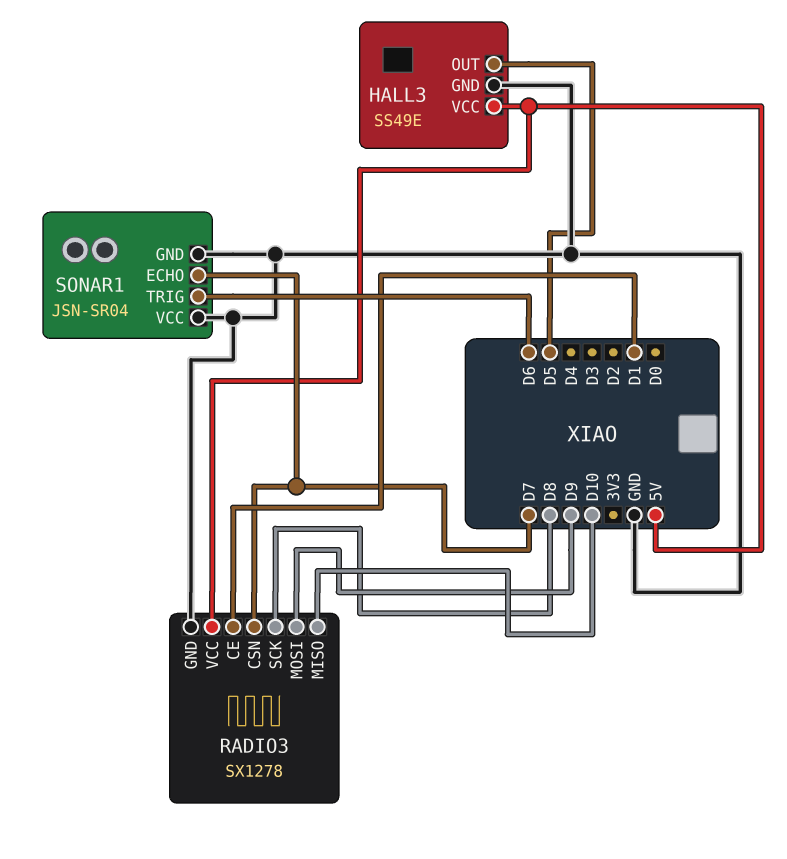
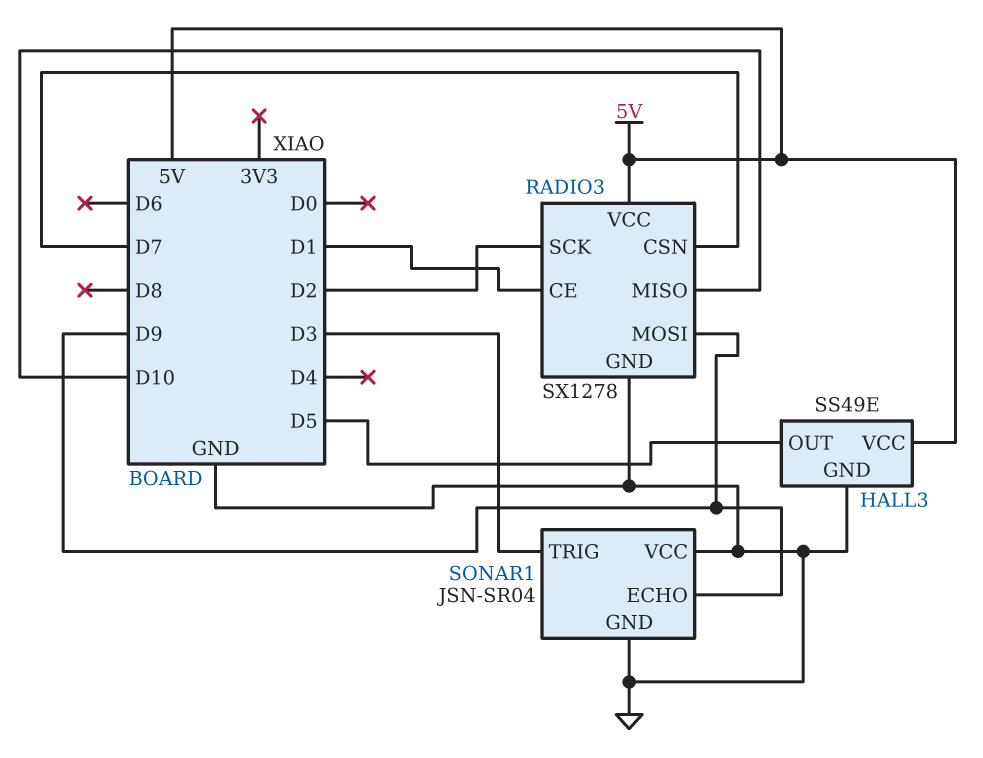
RADIO3 pin SCK: D8 -> D2
SONAR1 pin ECHO: D7 -> D9
SONAR1 pin TRIG: D6 -> D3

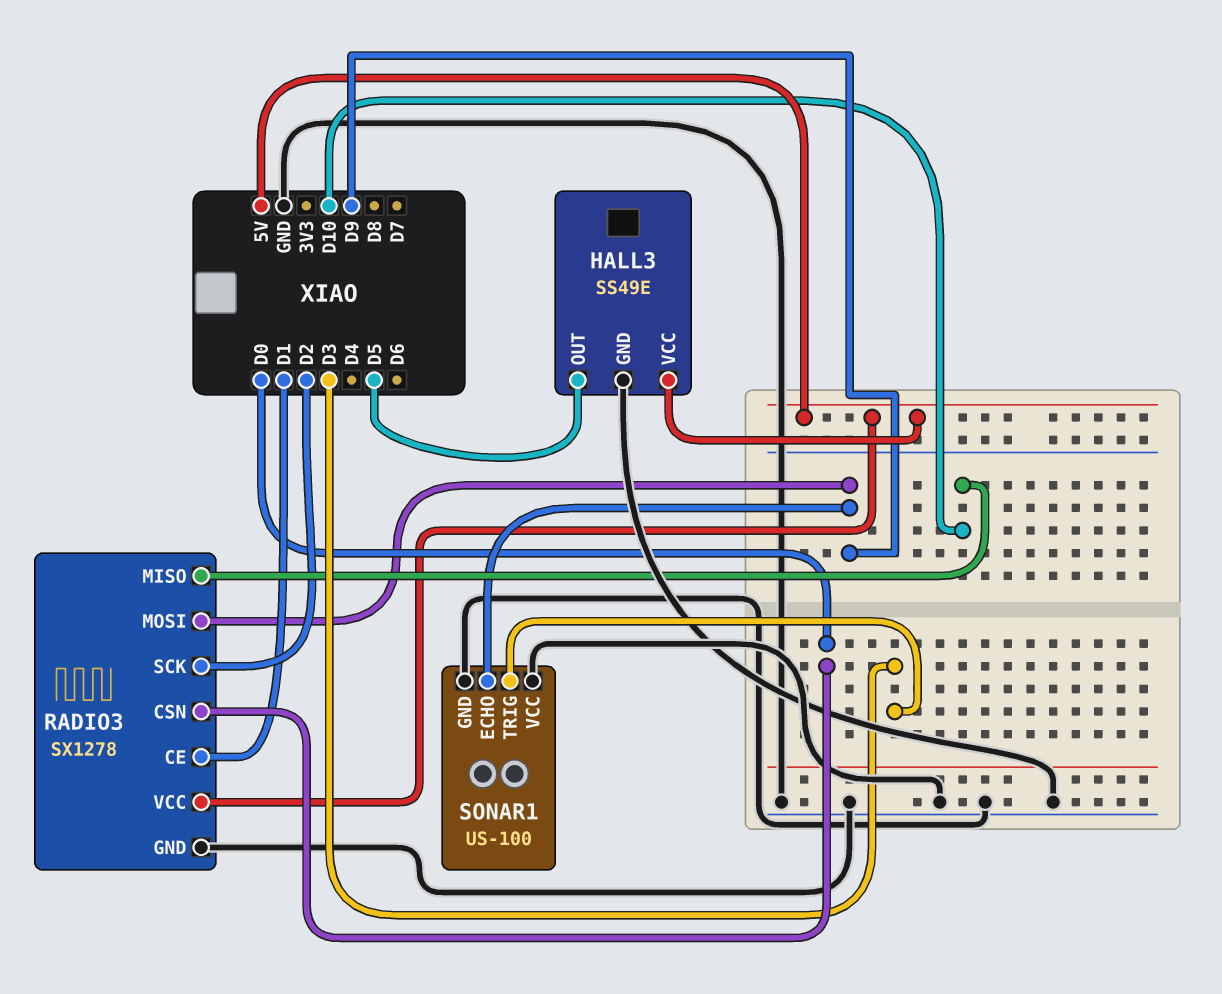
RADIO3 pin CSN: D7 -> D0
SONAR1: JSN-SR04 -> US-100

